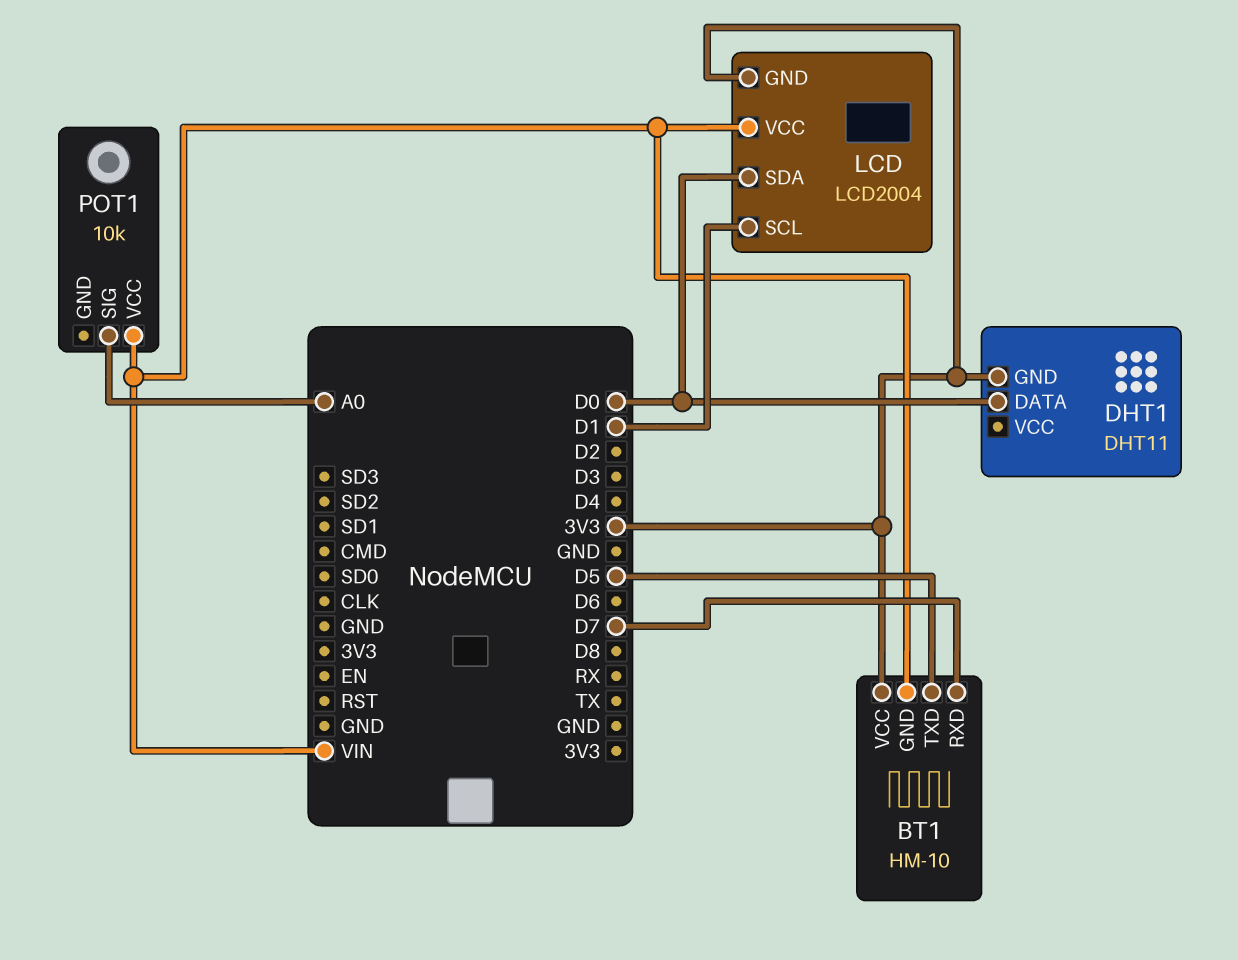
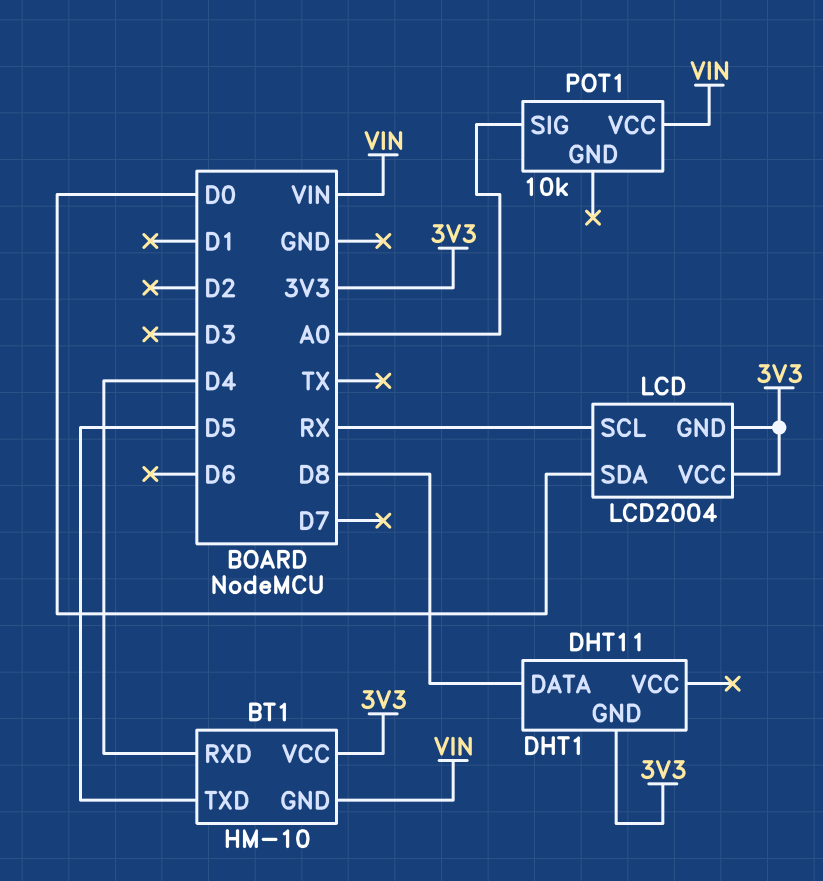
BT1 pin RXD: D7 -> D4
DHT1 pin DATA: D0 -> D8
LCD pin SCL: D1 -> RX
LCD pin VCC: VIN -> 3V3

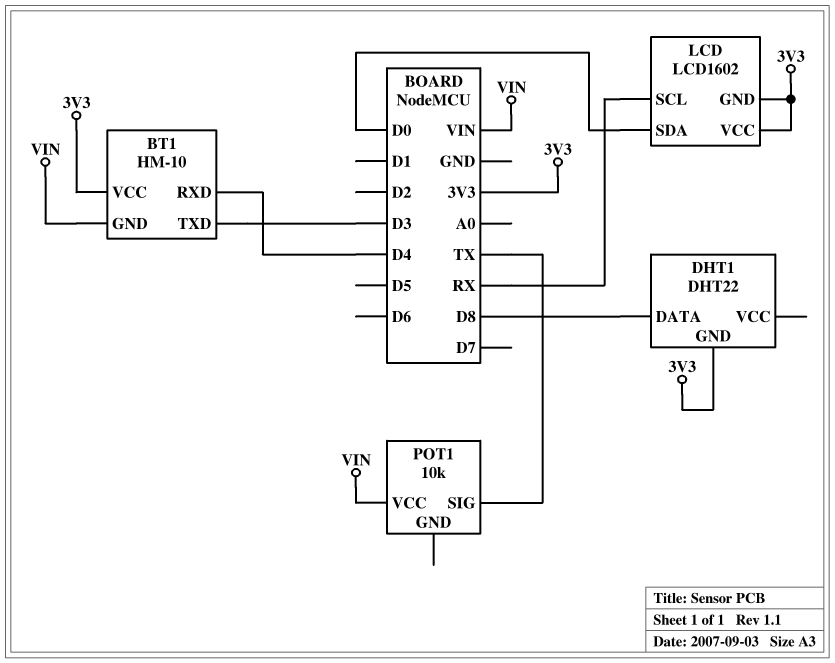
BT1 pin TXD: D5 -> D3
DHT1: DHT11 -> DHT22
LCD: LCD2004 -> LCD1602
POT1 pin SIG: A0 -> TX

